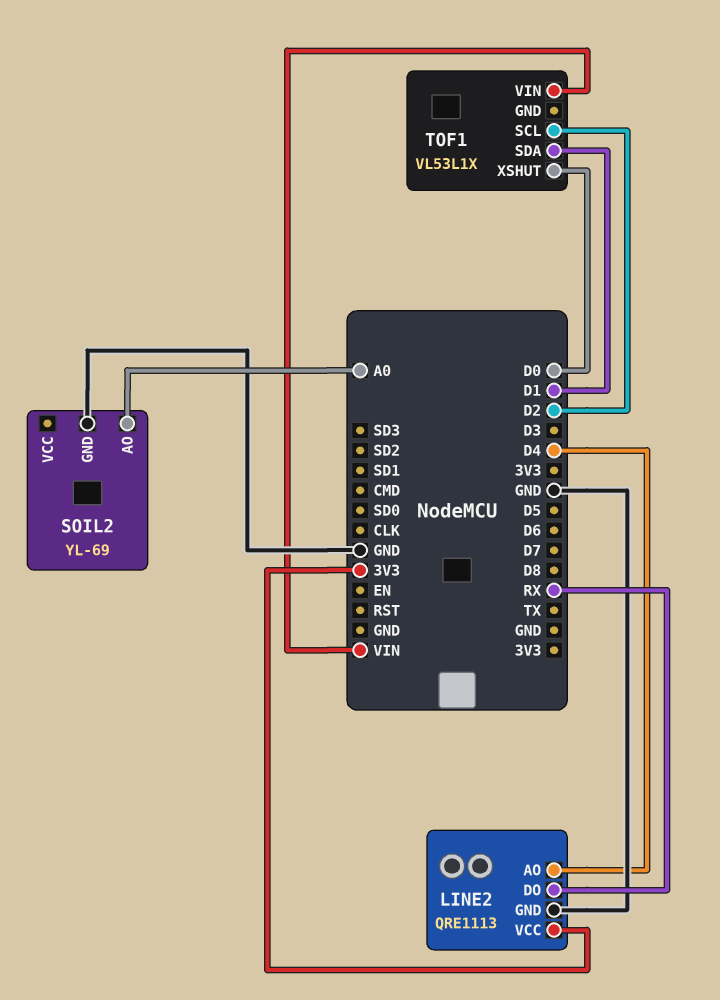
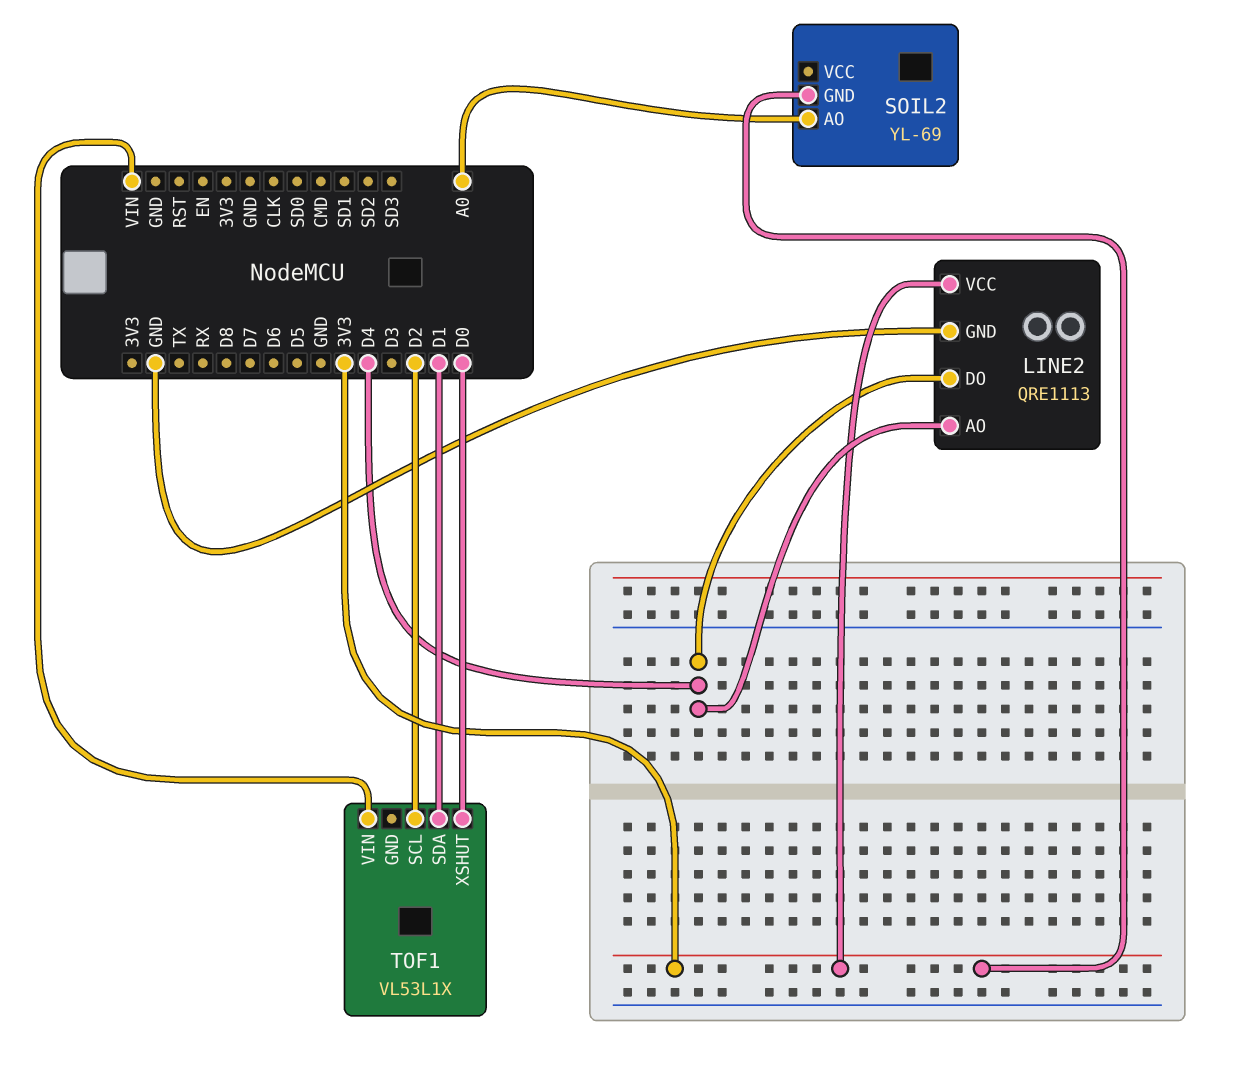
LINE2 pin DO: RX -> D4
SOIL2 pin GND: GND -> 3V3

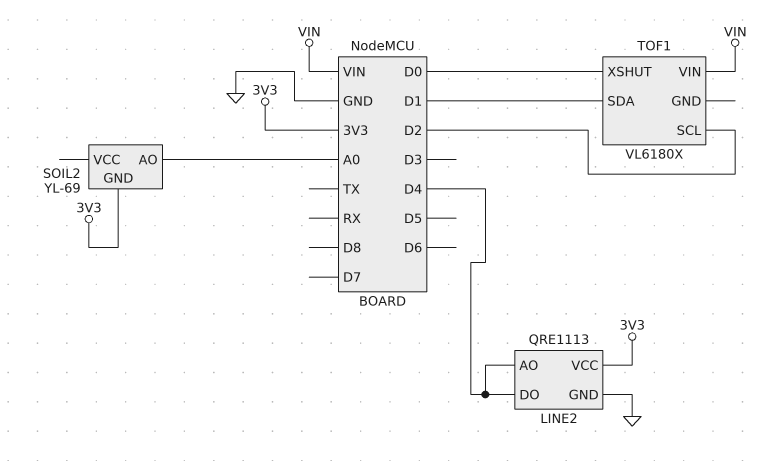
TOF1: VL53L1X -> VL6180X

